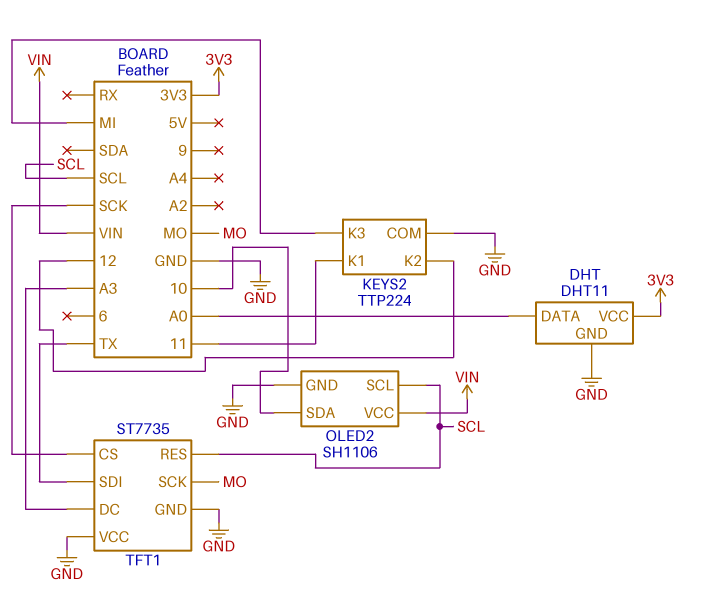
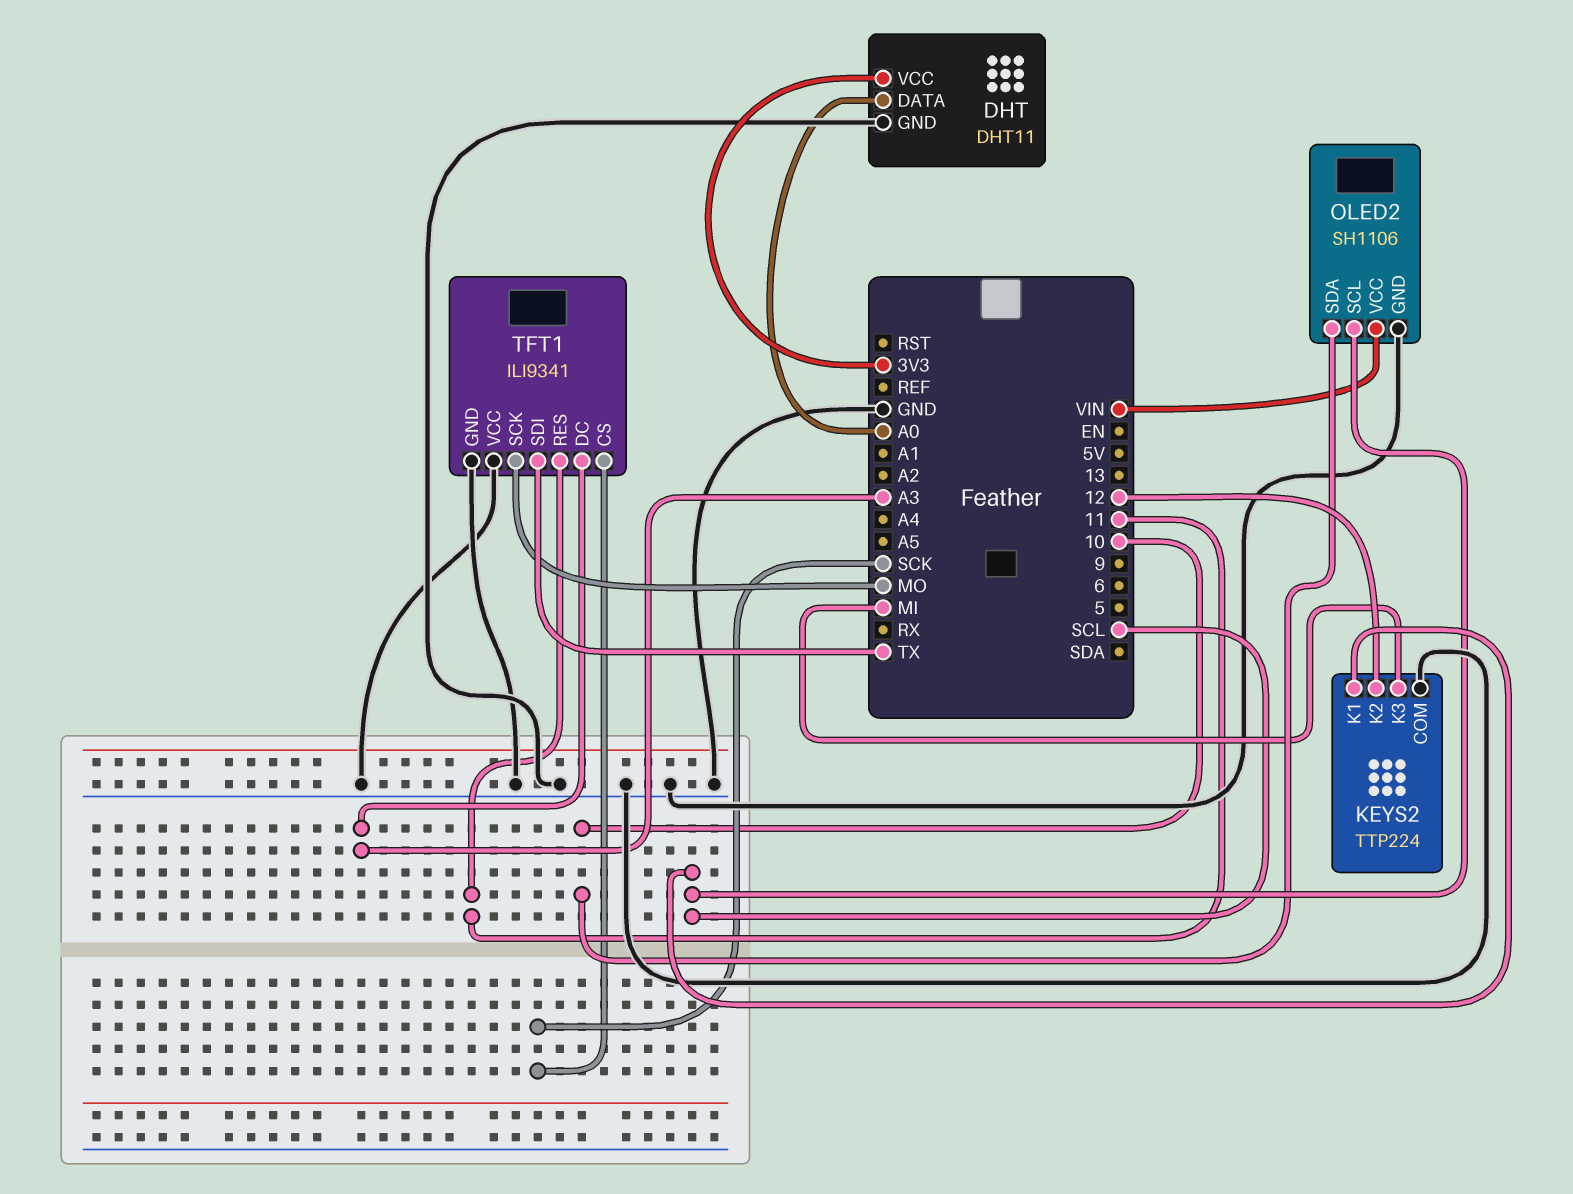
KEYS2 pin K1: 11 -> SCL
TFT1: ST7735 -> ILI9341
TFT1 pin RES: SCL -> 11

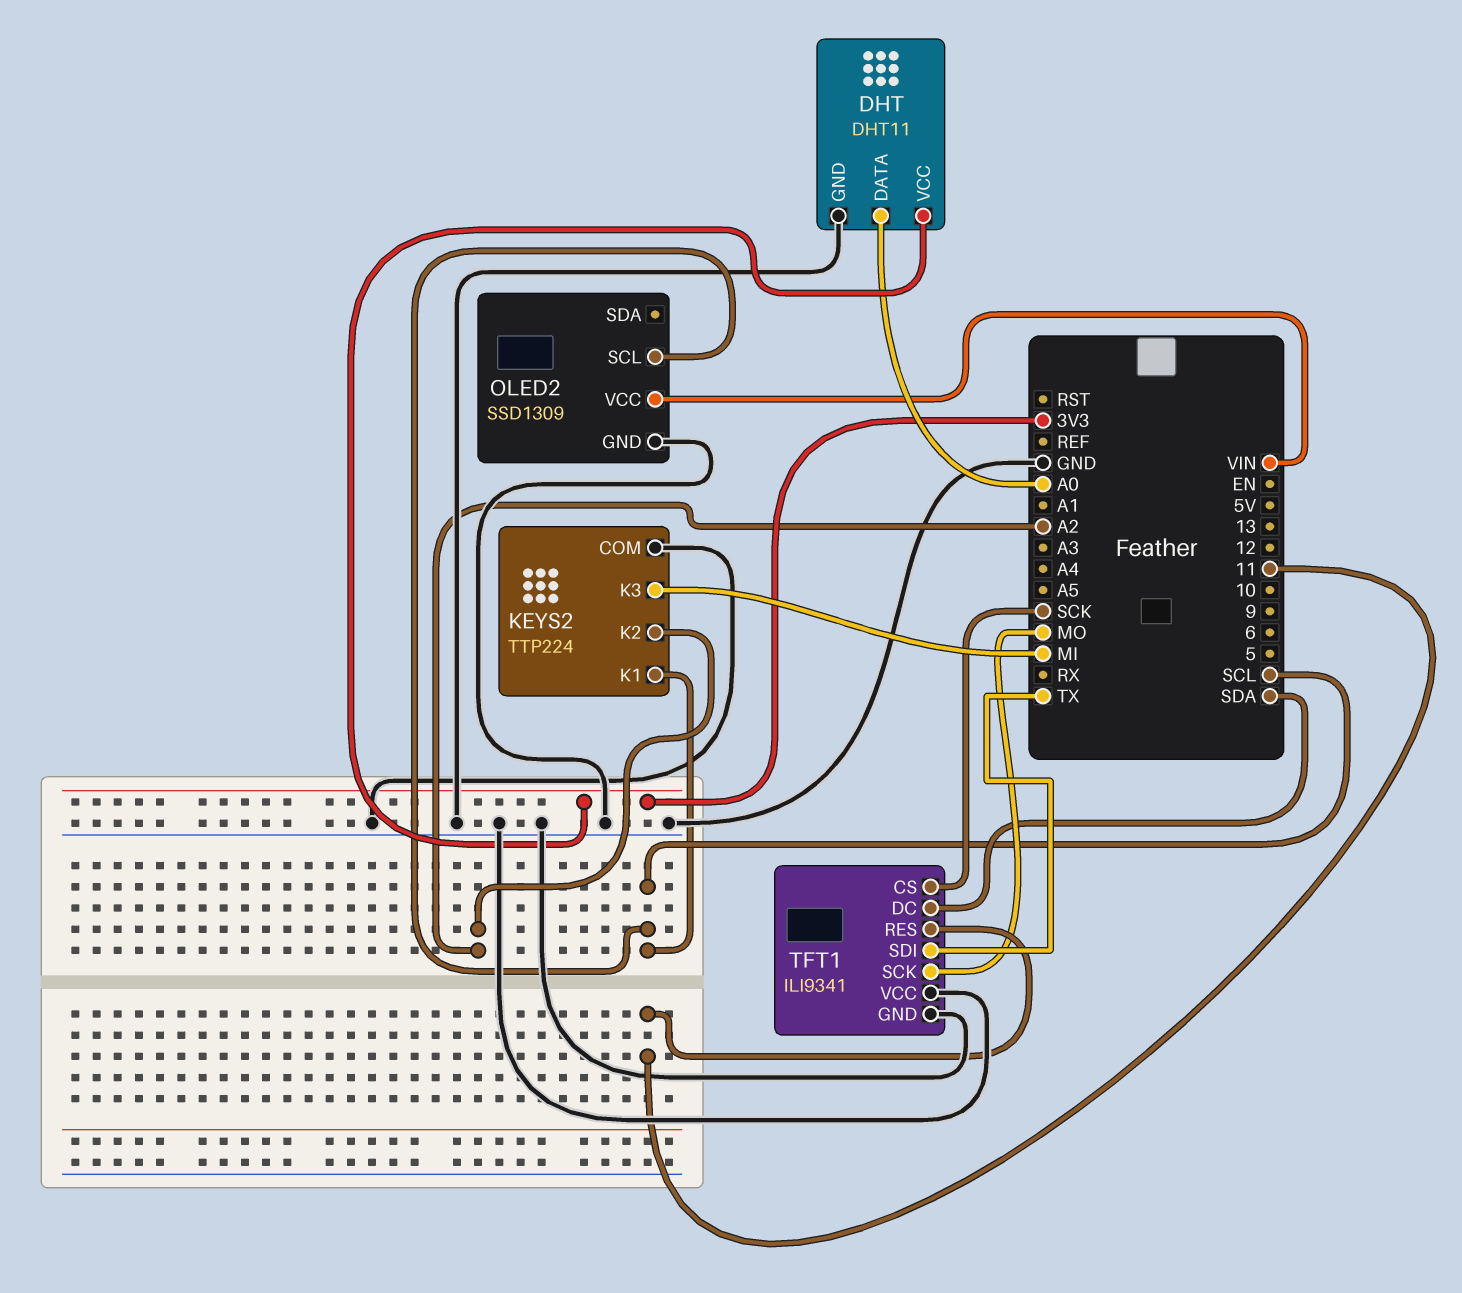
KEYS2 pin K2: 12 -> A2
OLED2: SH1106 -> SSD1309
OLED2 pin SDA: 10 -> none
TFT1 pin DC: A3 -> SDA

